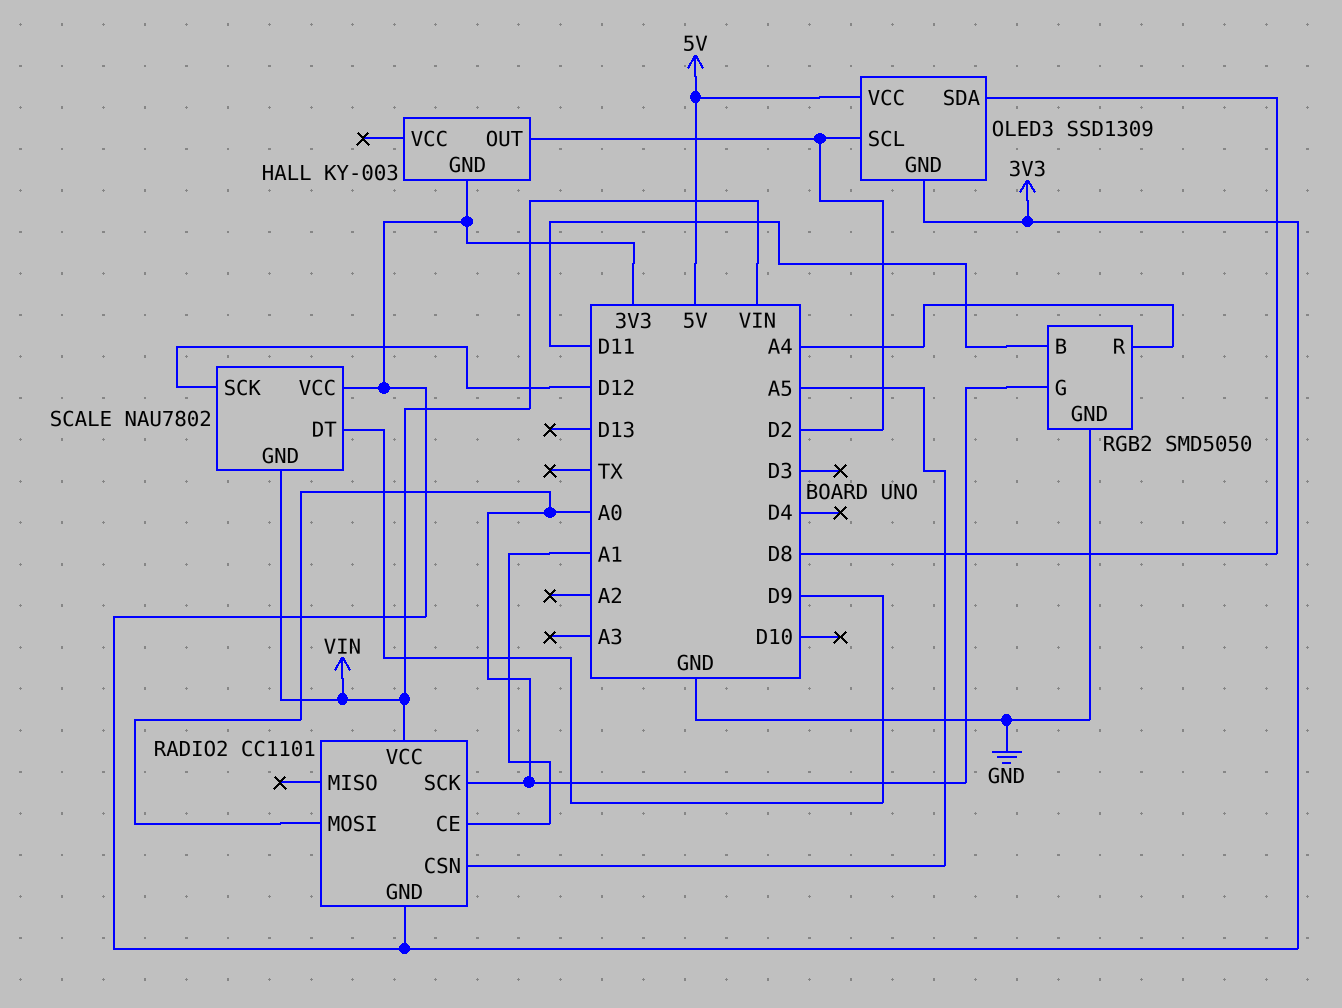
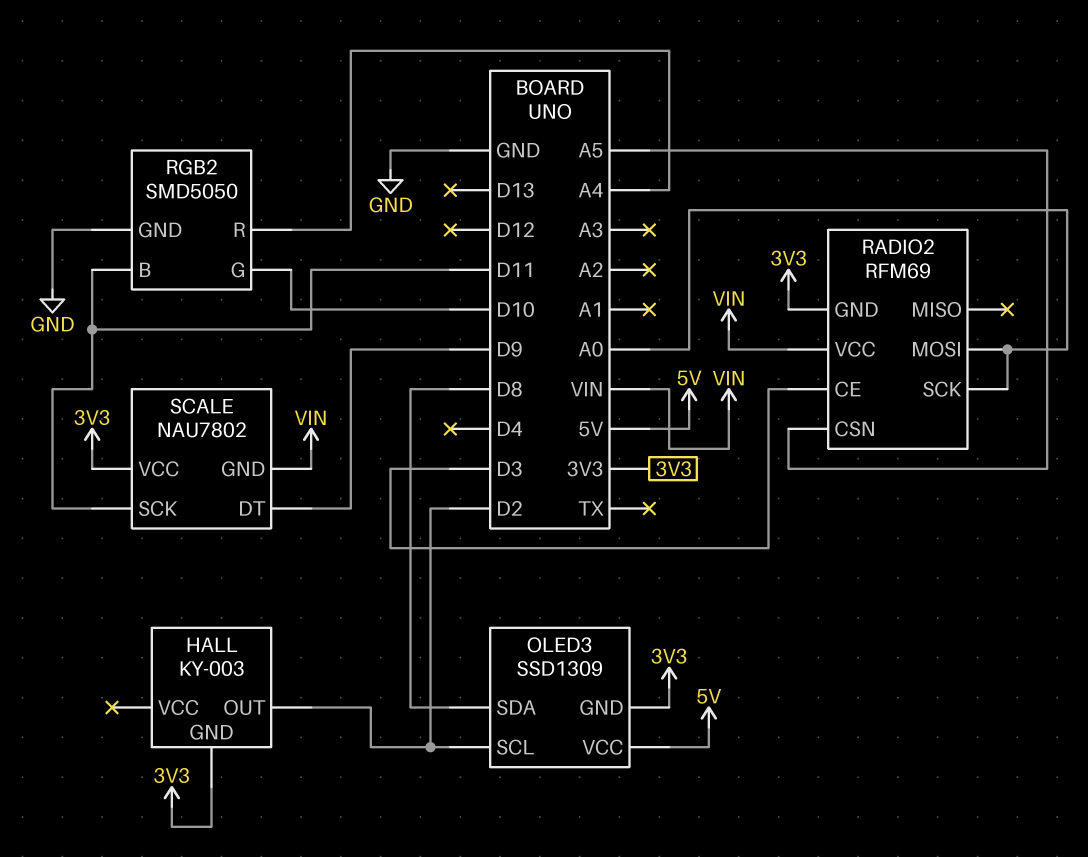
RADIO2: CC1101 -> RFM69
RADIO2 pin CE: A1 -> D3
RGB2 pin G: A0 -> D10
SCALE pin SCK: D12 -> D11

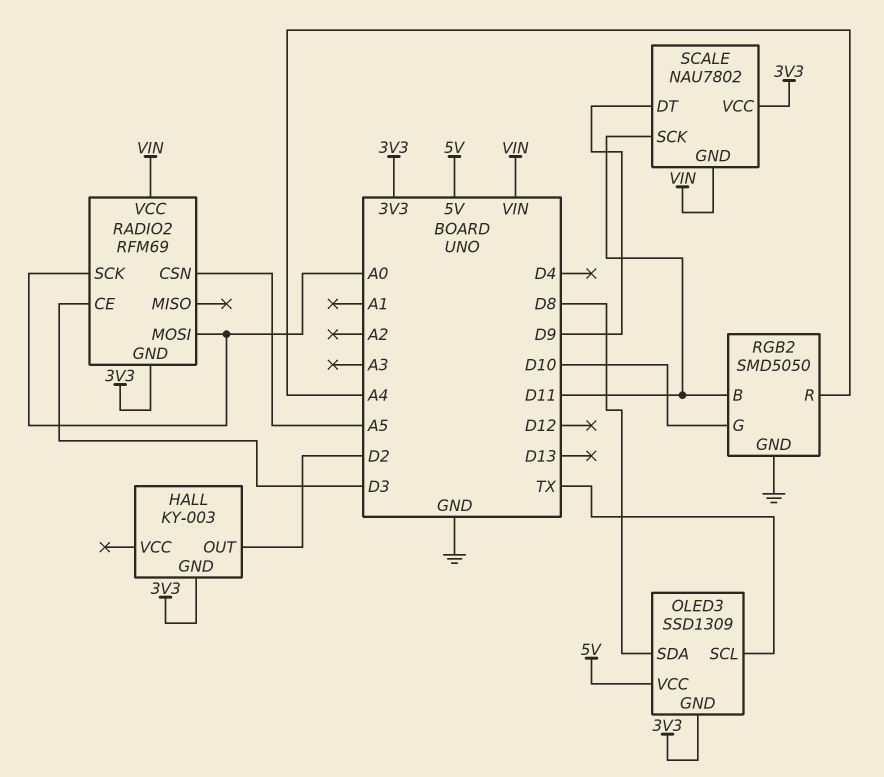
OLED3 pin SCL: D2 -> TX

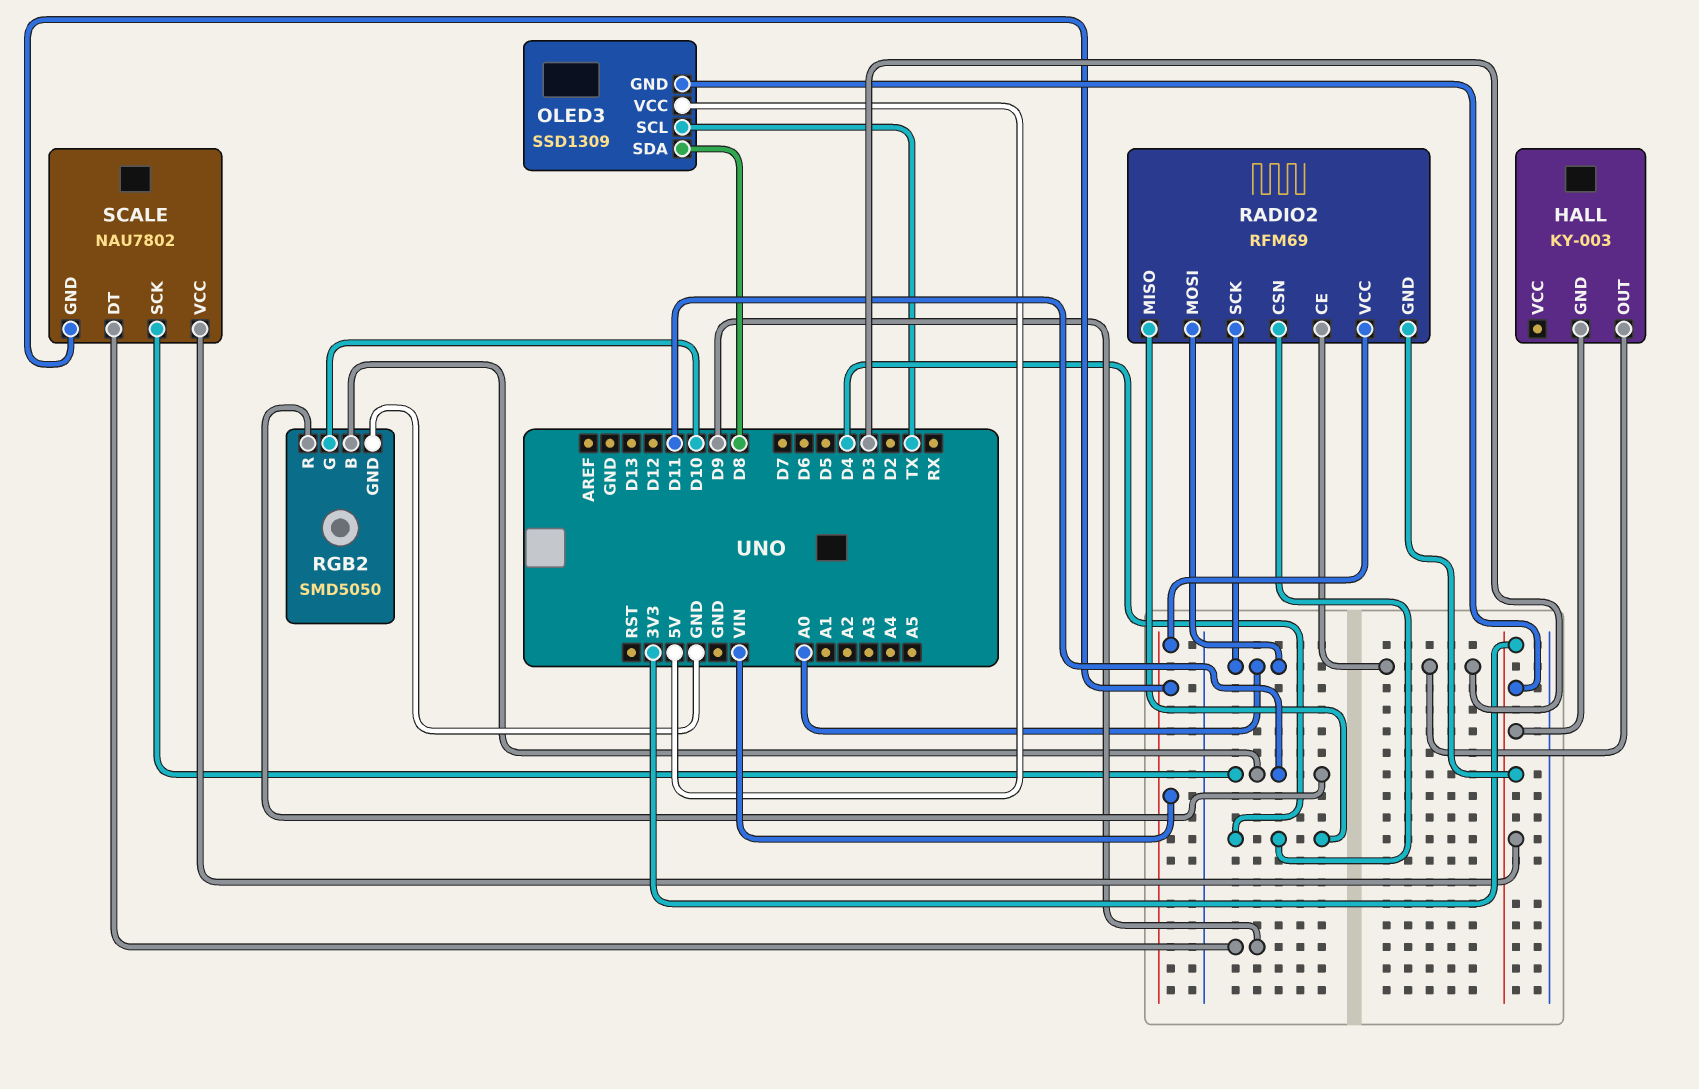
HALL pin OUT: D2 -> D3
RADIO2 pin CSN: A5 -> D4
RADIO2 pin MISO: none -> D4
RGB2 pin R: A4 -> D11

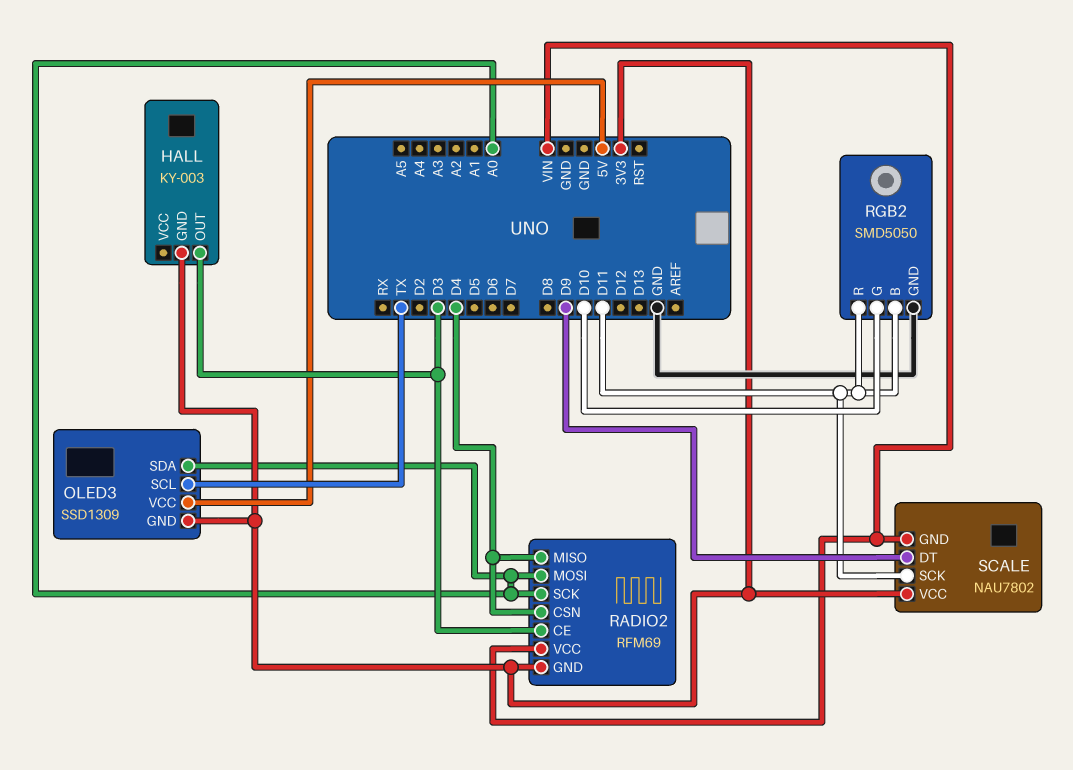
OLED3 pin SDA: D8 -> A0

